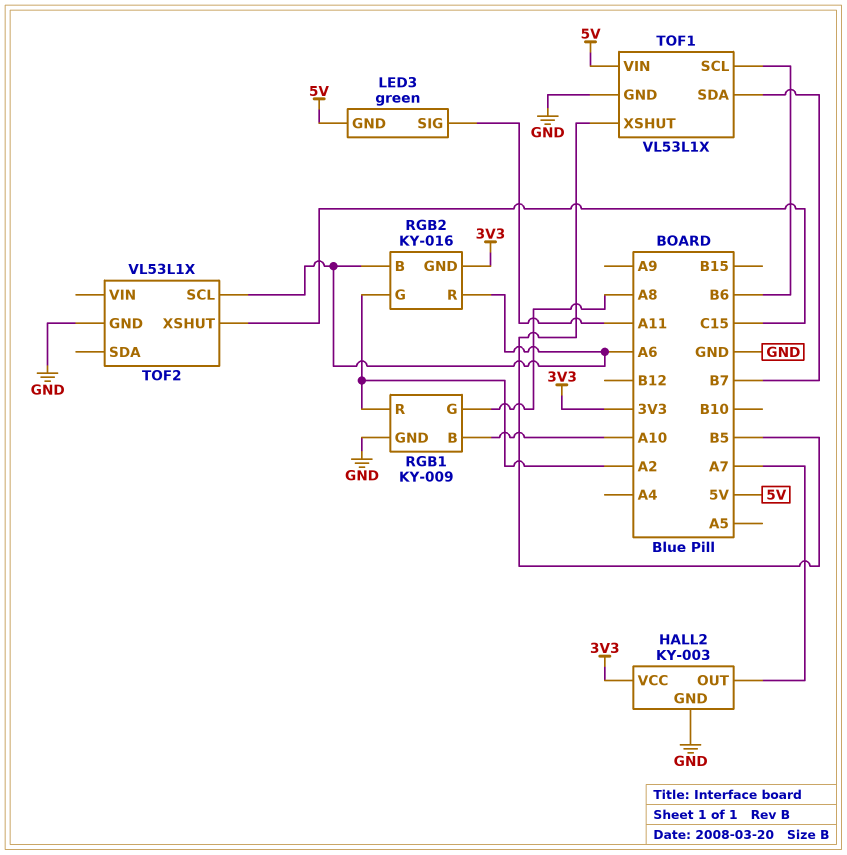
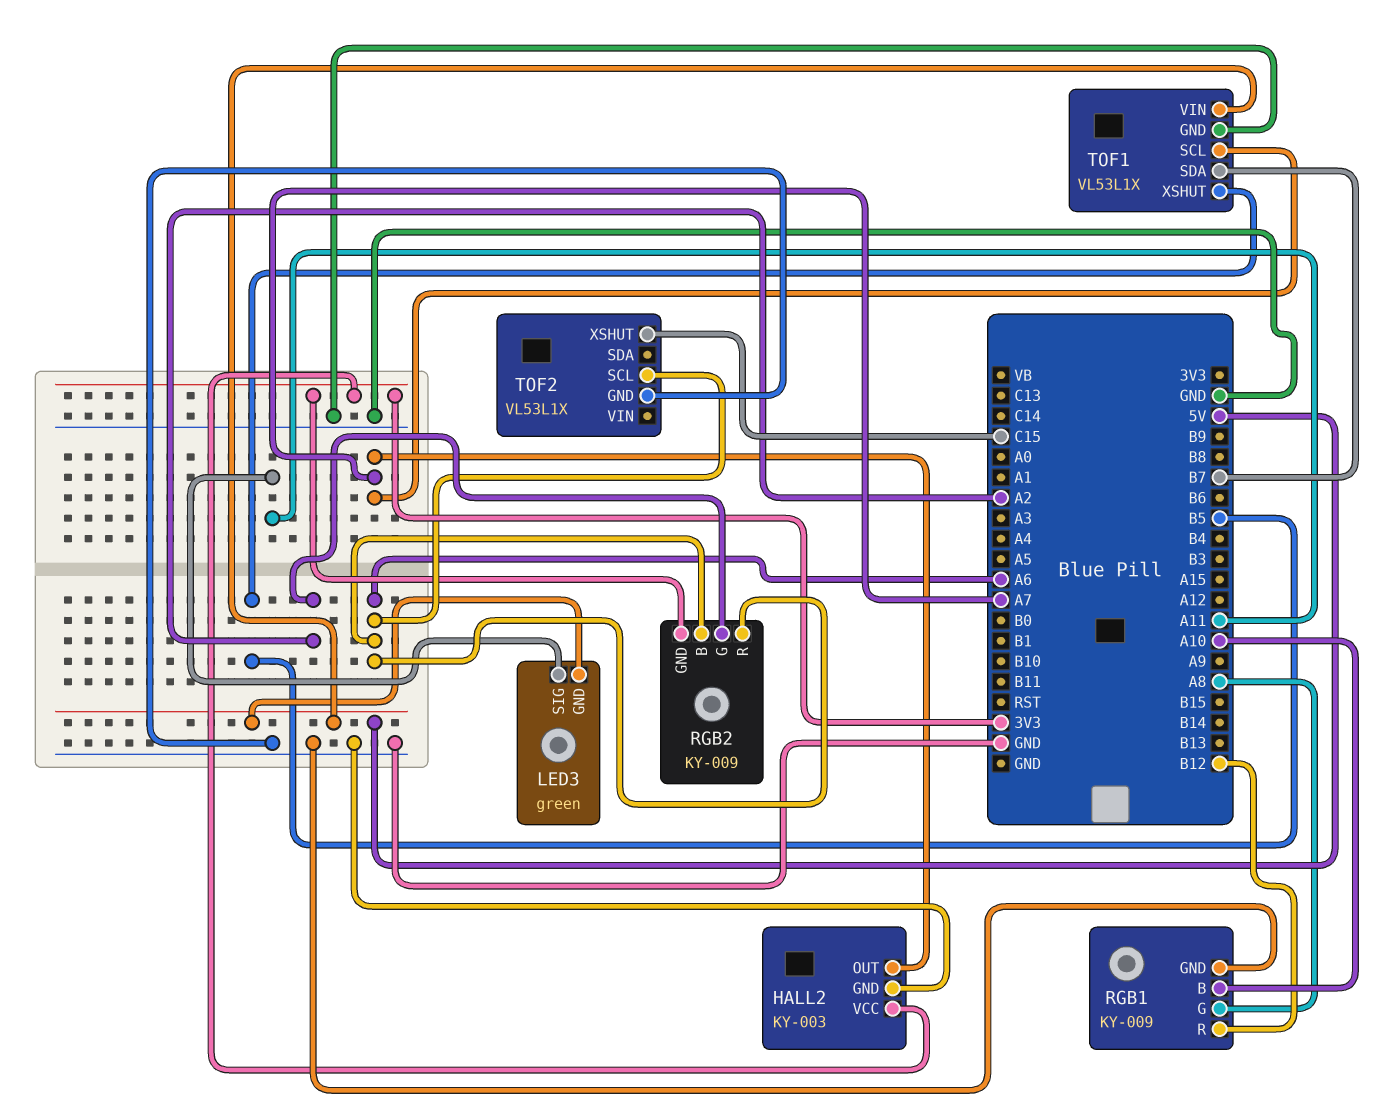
RGB1 pin R: A2 -> B12
RGB2: KY-016 -> KY-009
TOF1 pin SCL: B6 -> A7

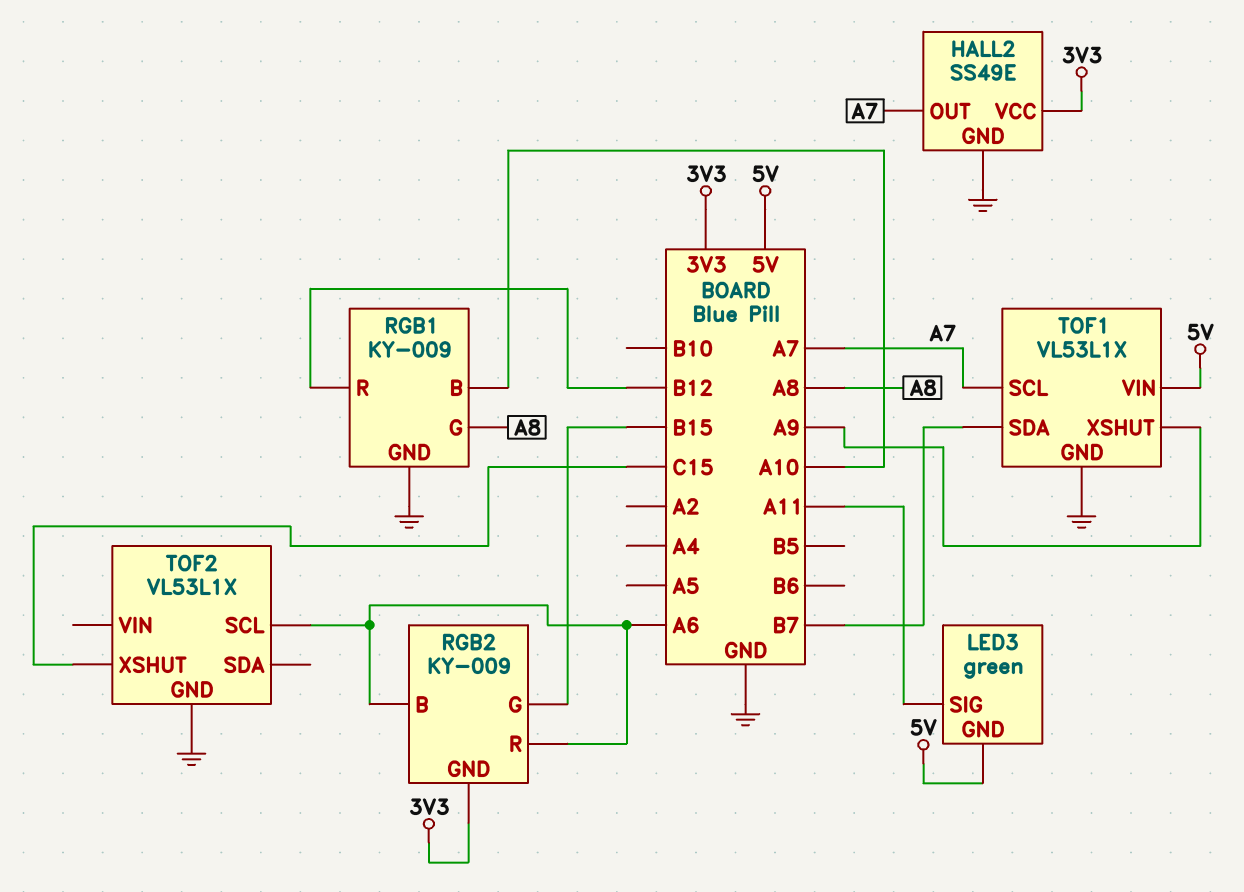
HALL2: KY-003 -> SS49E
RGB2 pin G: A2 -> B15
TOF1 pin XSHUT: B5 -> A9

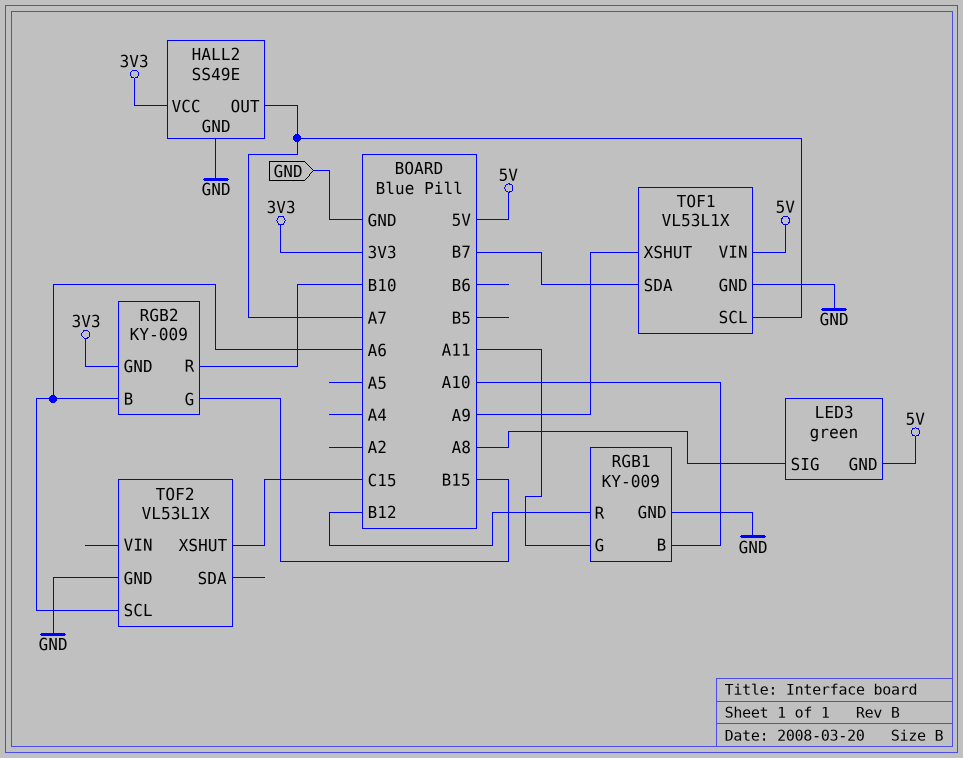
LED3 pin SIG: A11 -> A8
RGB1 pin G: A8 -> A11
RGB2 pin R: A6 -> B10

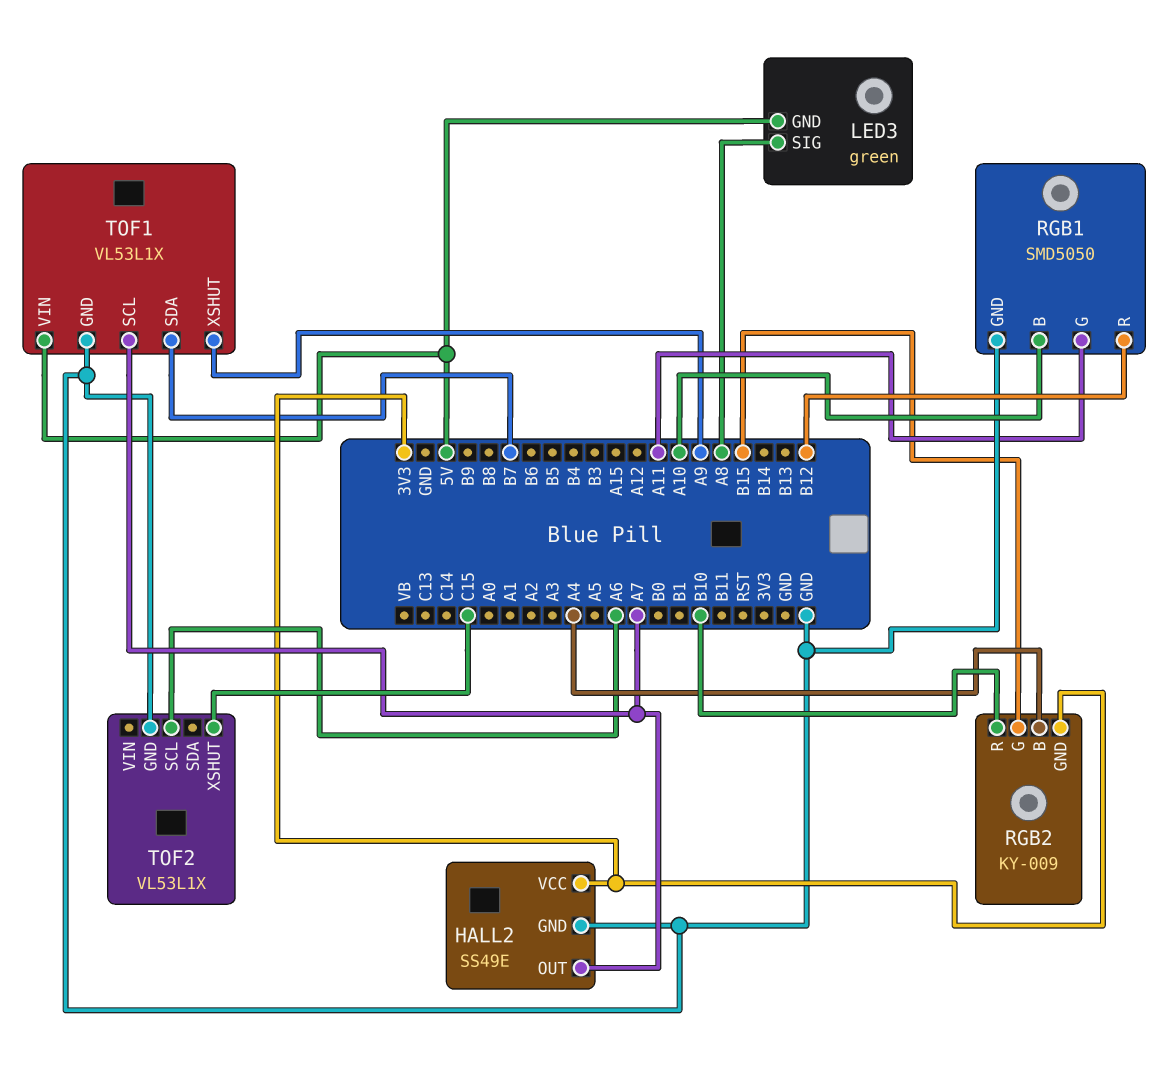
RGB1: KY-009 -> SMD5050
RGB2 pin B: A6 -> A4

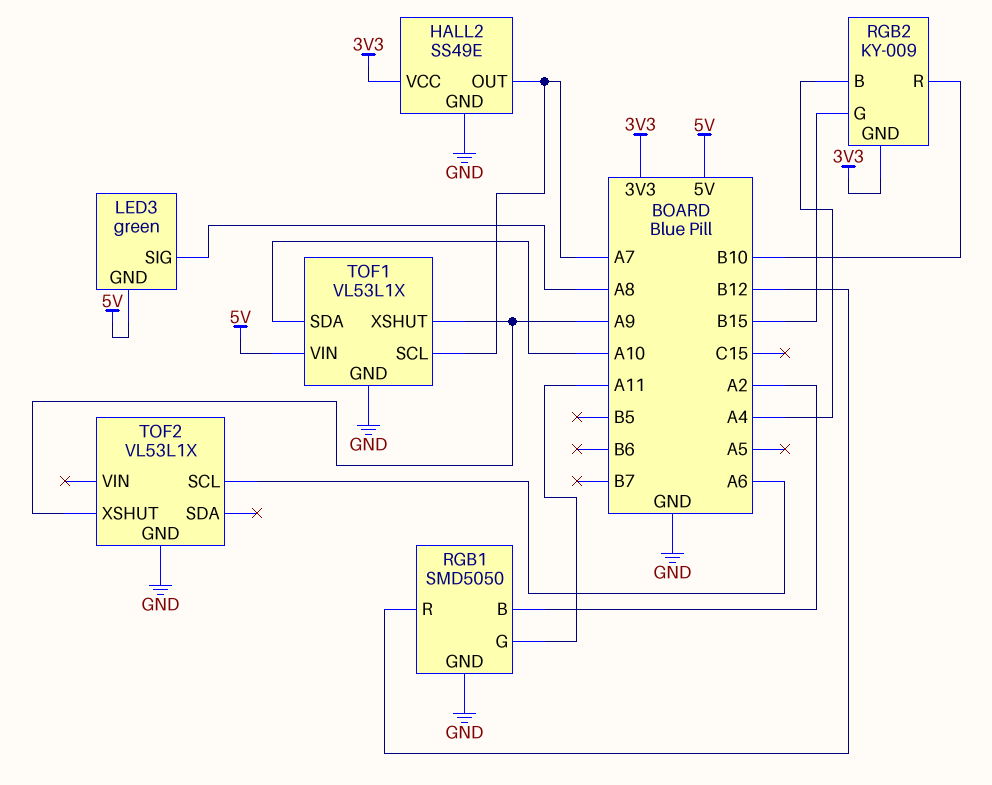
RGB1 pin B: A10 -> A2
TOF1 pin SDA: B7 -> A10
TOF2 pin XSHUT: C15 -> A9

